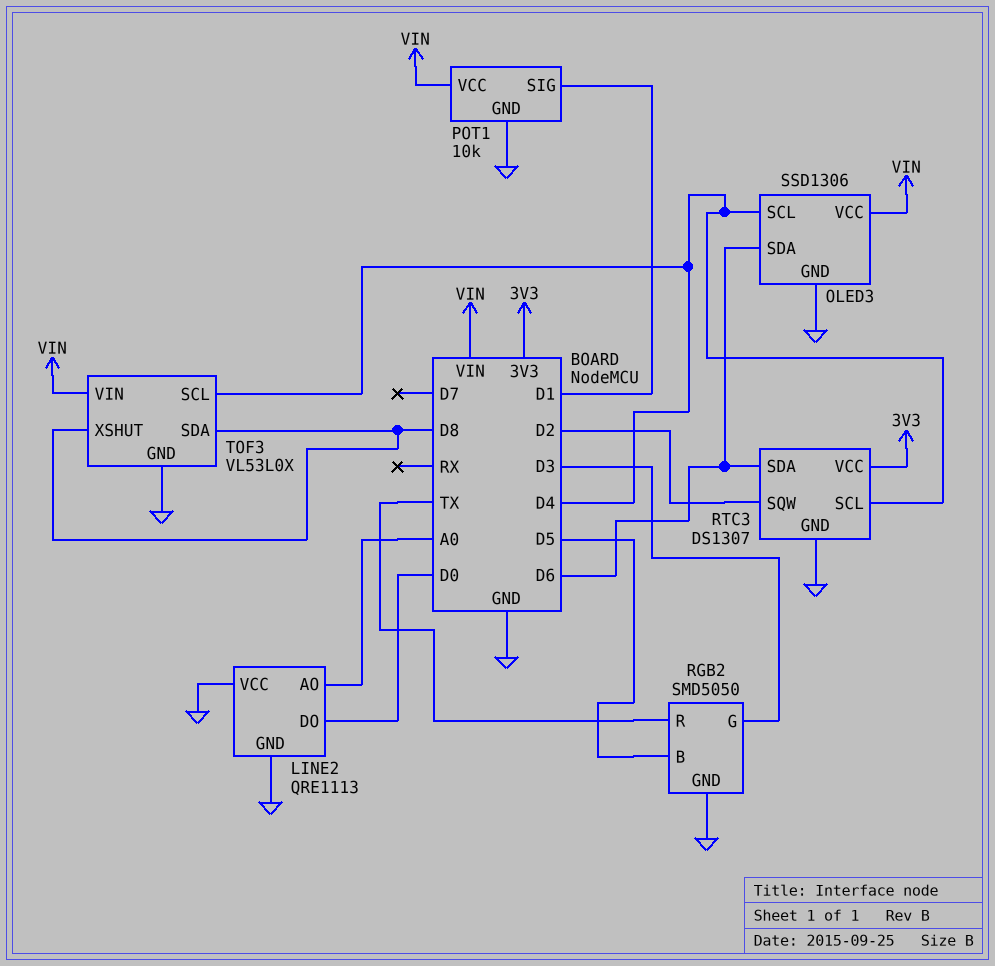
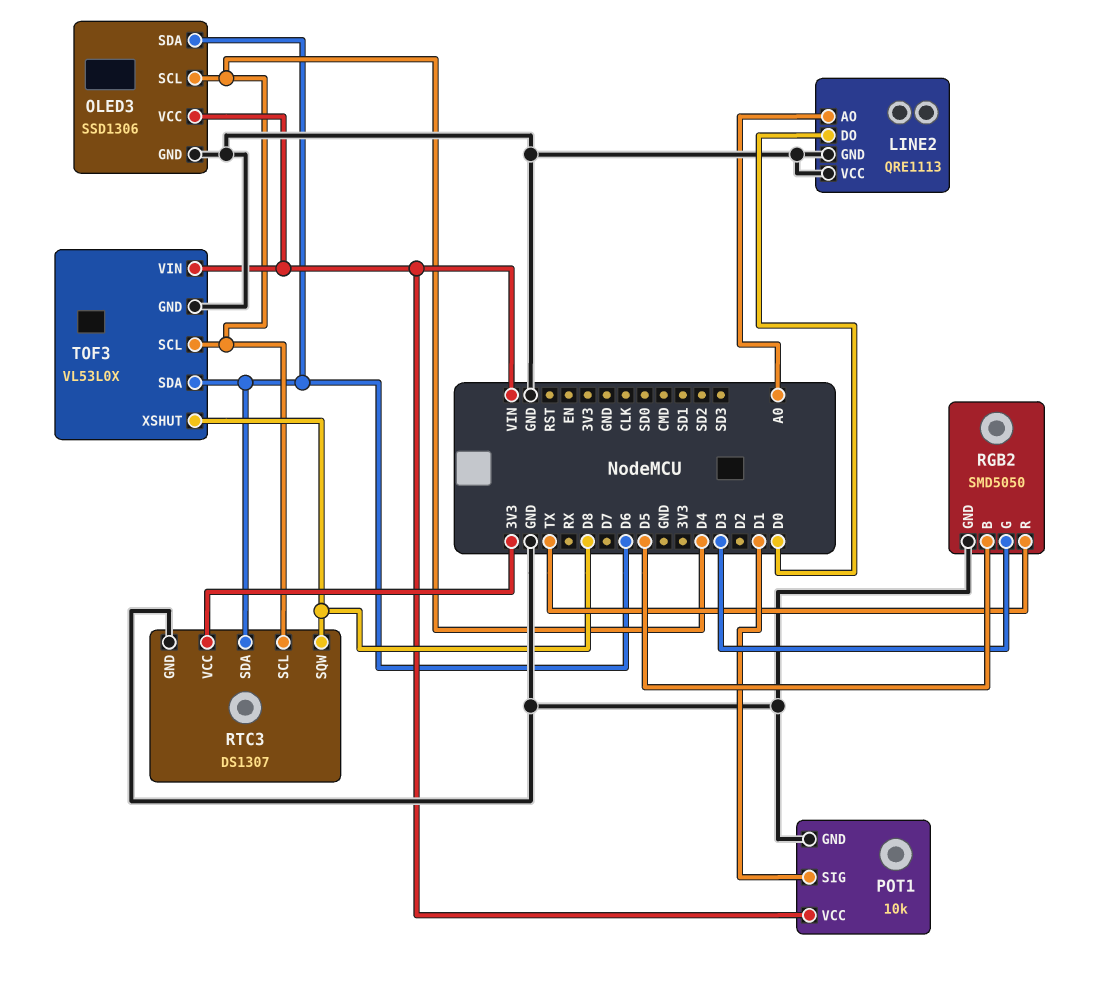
RTC3 pin SQW: D2 -> D8
TOF3 pin SDA: D8 -> D6

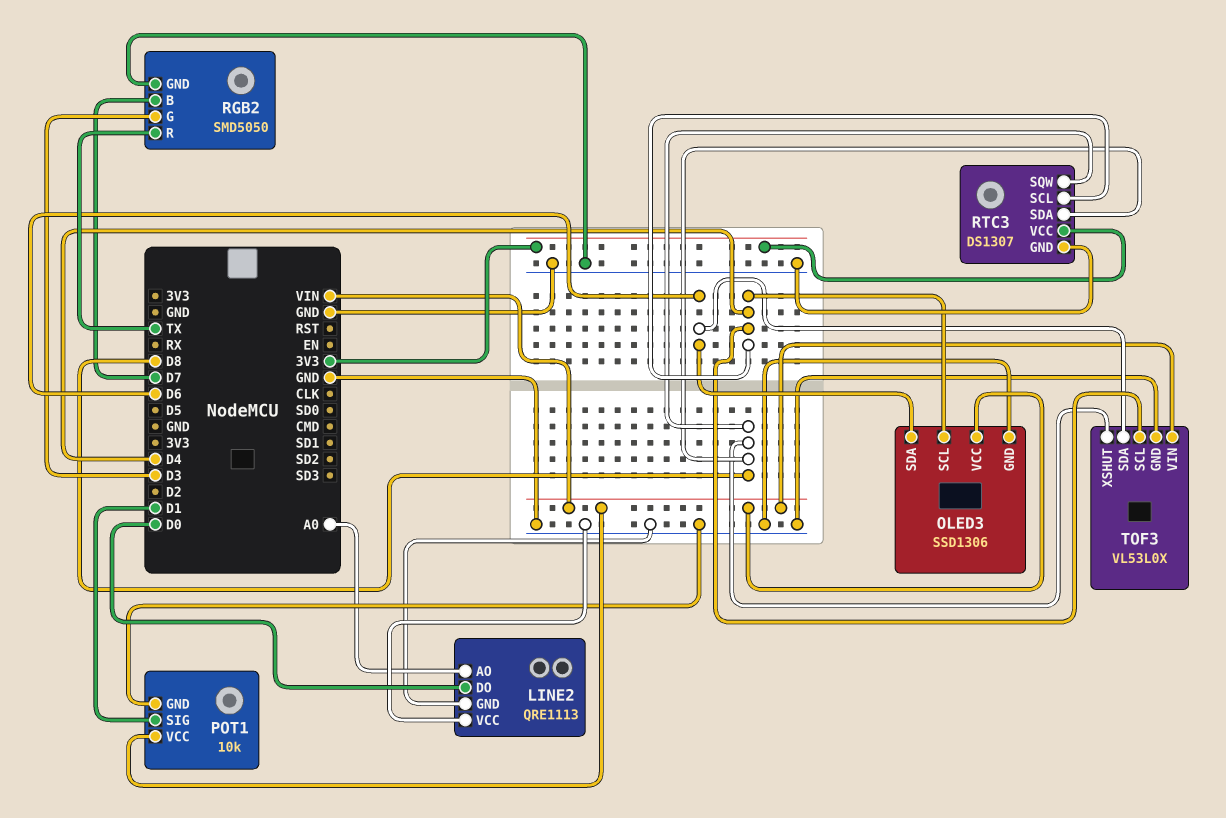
RGB2 pin B: D5 -> D7
RTC3 pin SDA: D6 -> D8

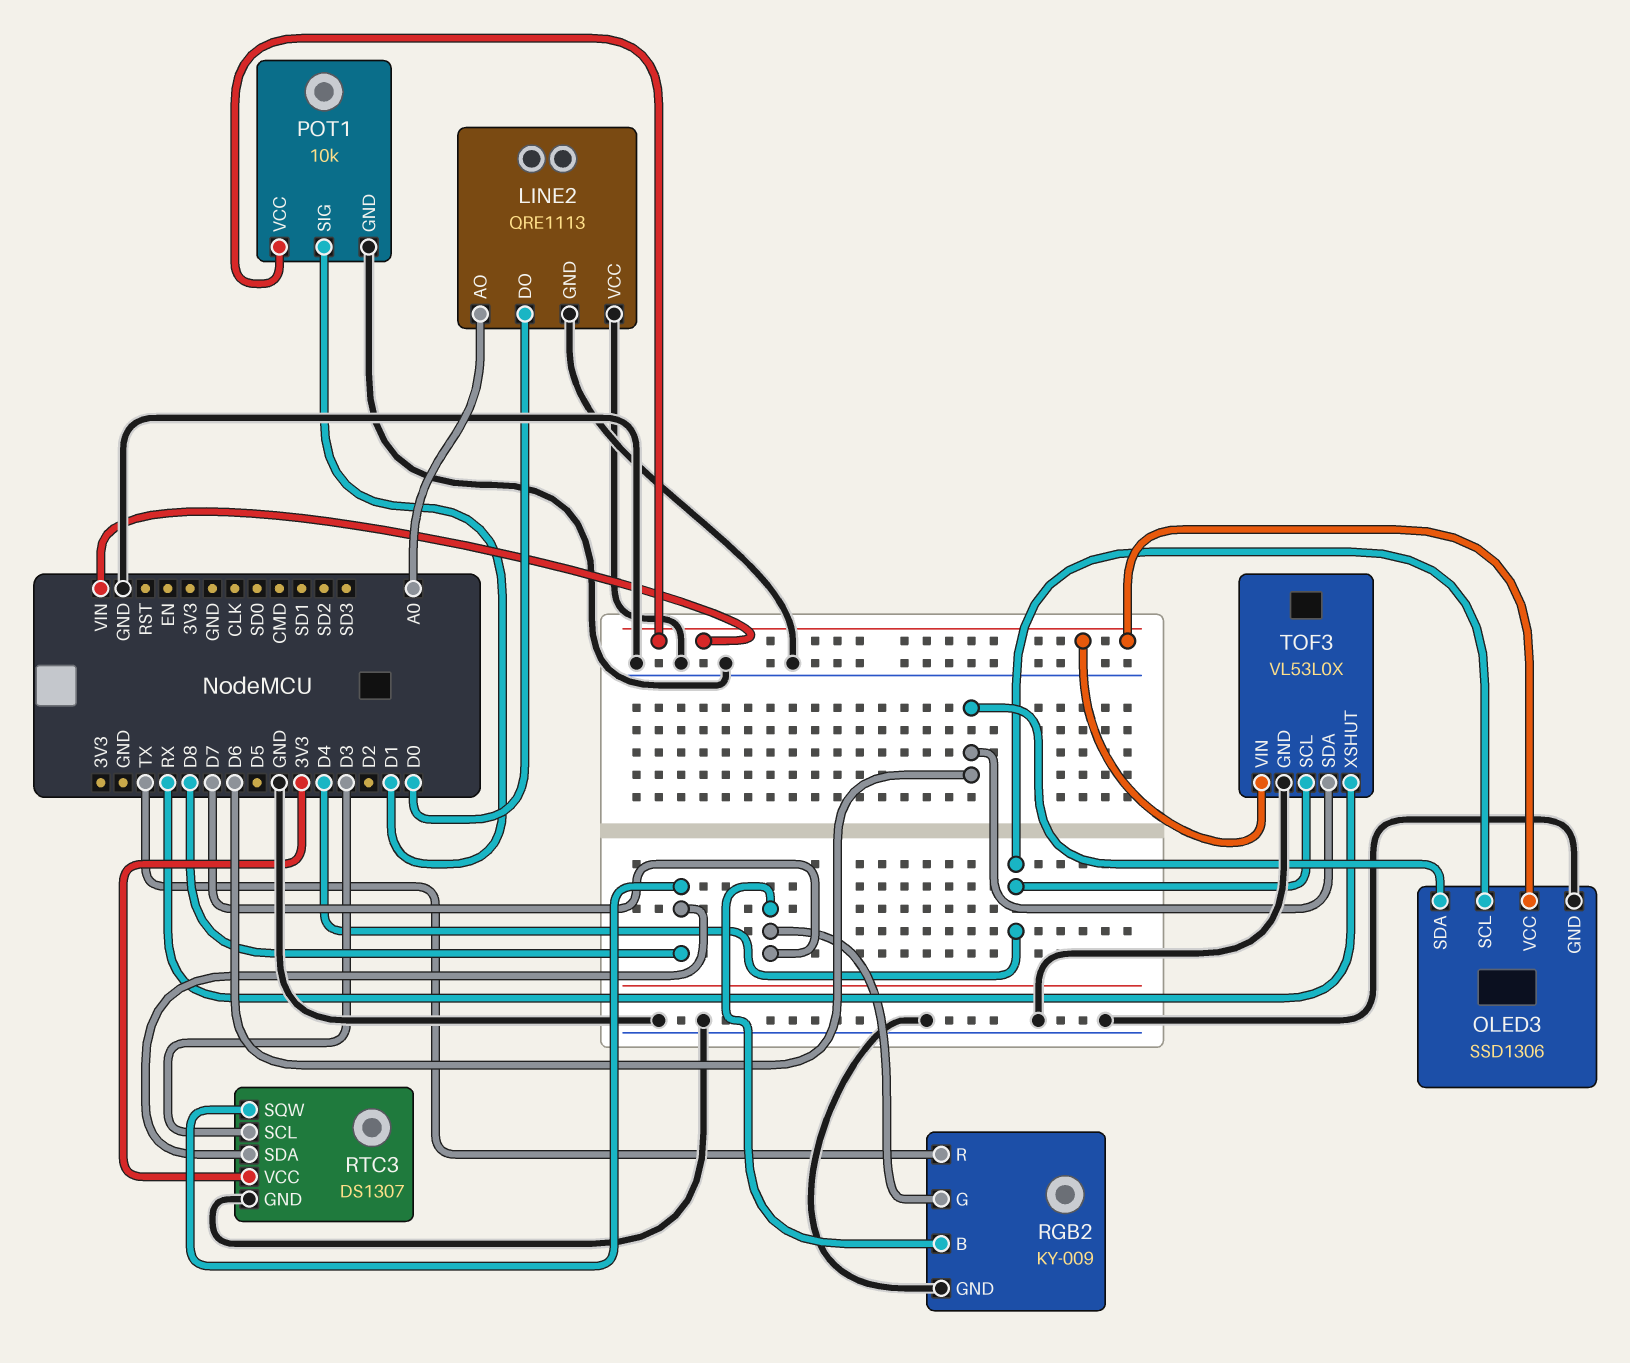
RGB2: SMD5050 -> KY-009
RGB2 pin G: D3 -> D7
RTC3 pin SCL: D4 -> D3
TOF3 pin XSHUT: D8 -> RX

